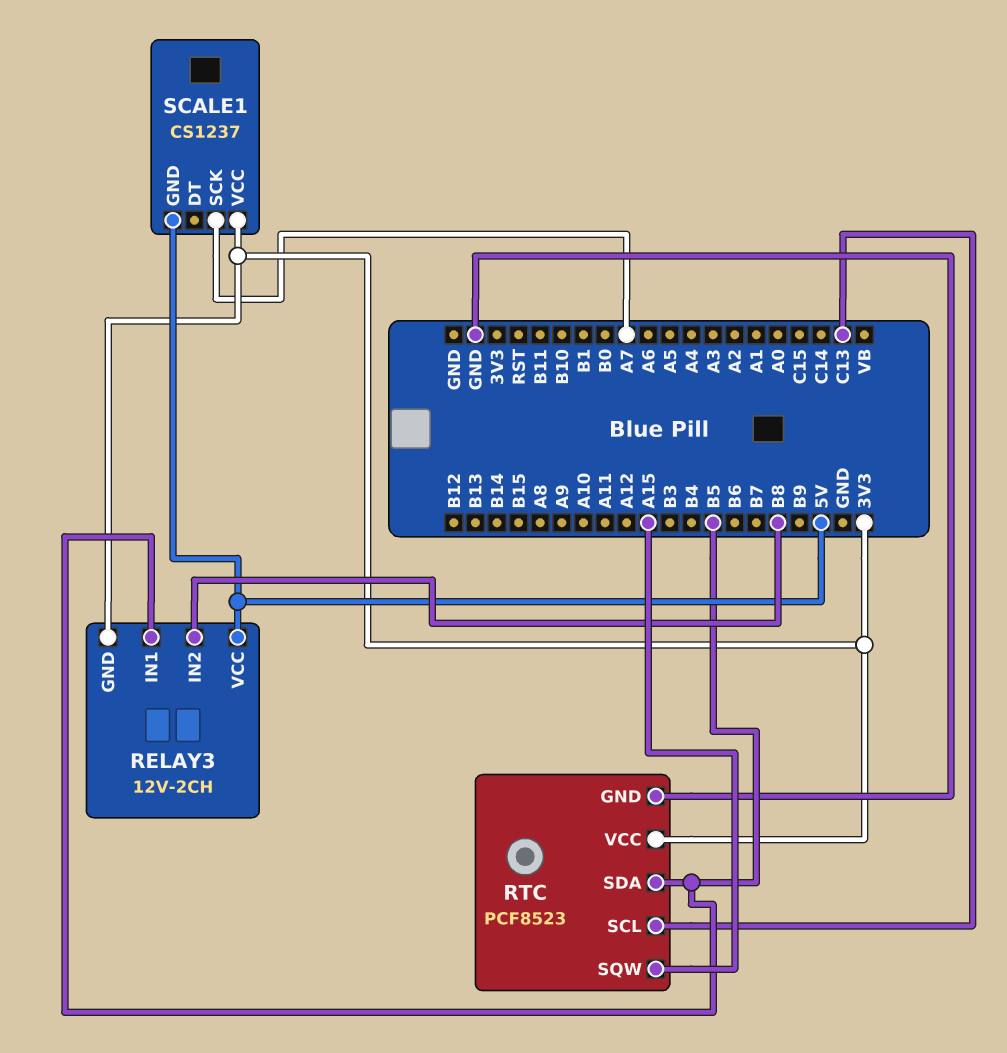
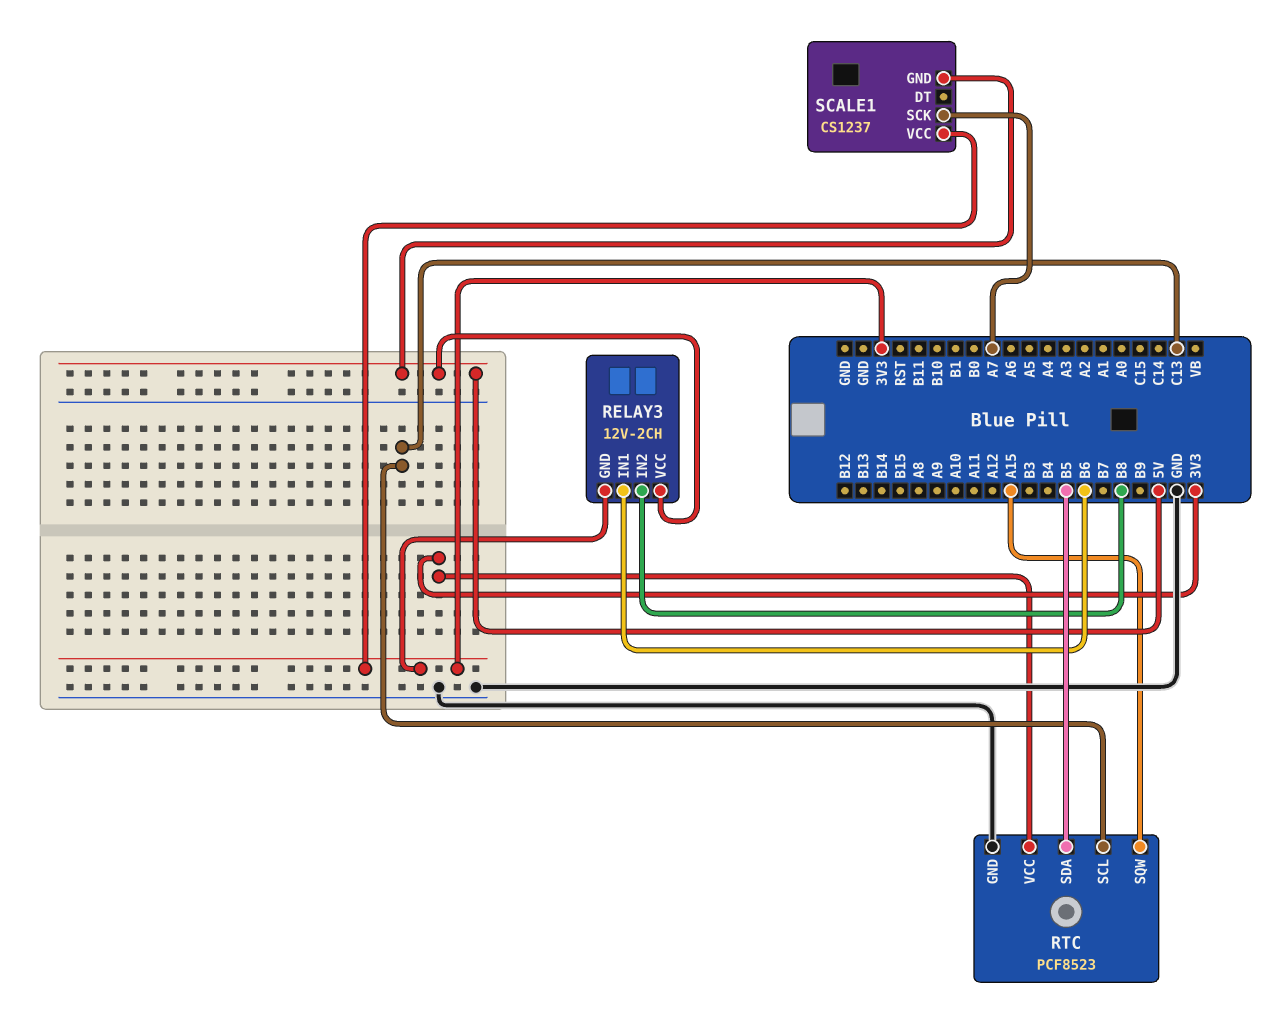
RELAY3 pin IN1: B5 -> B6

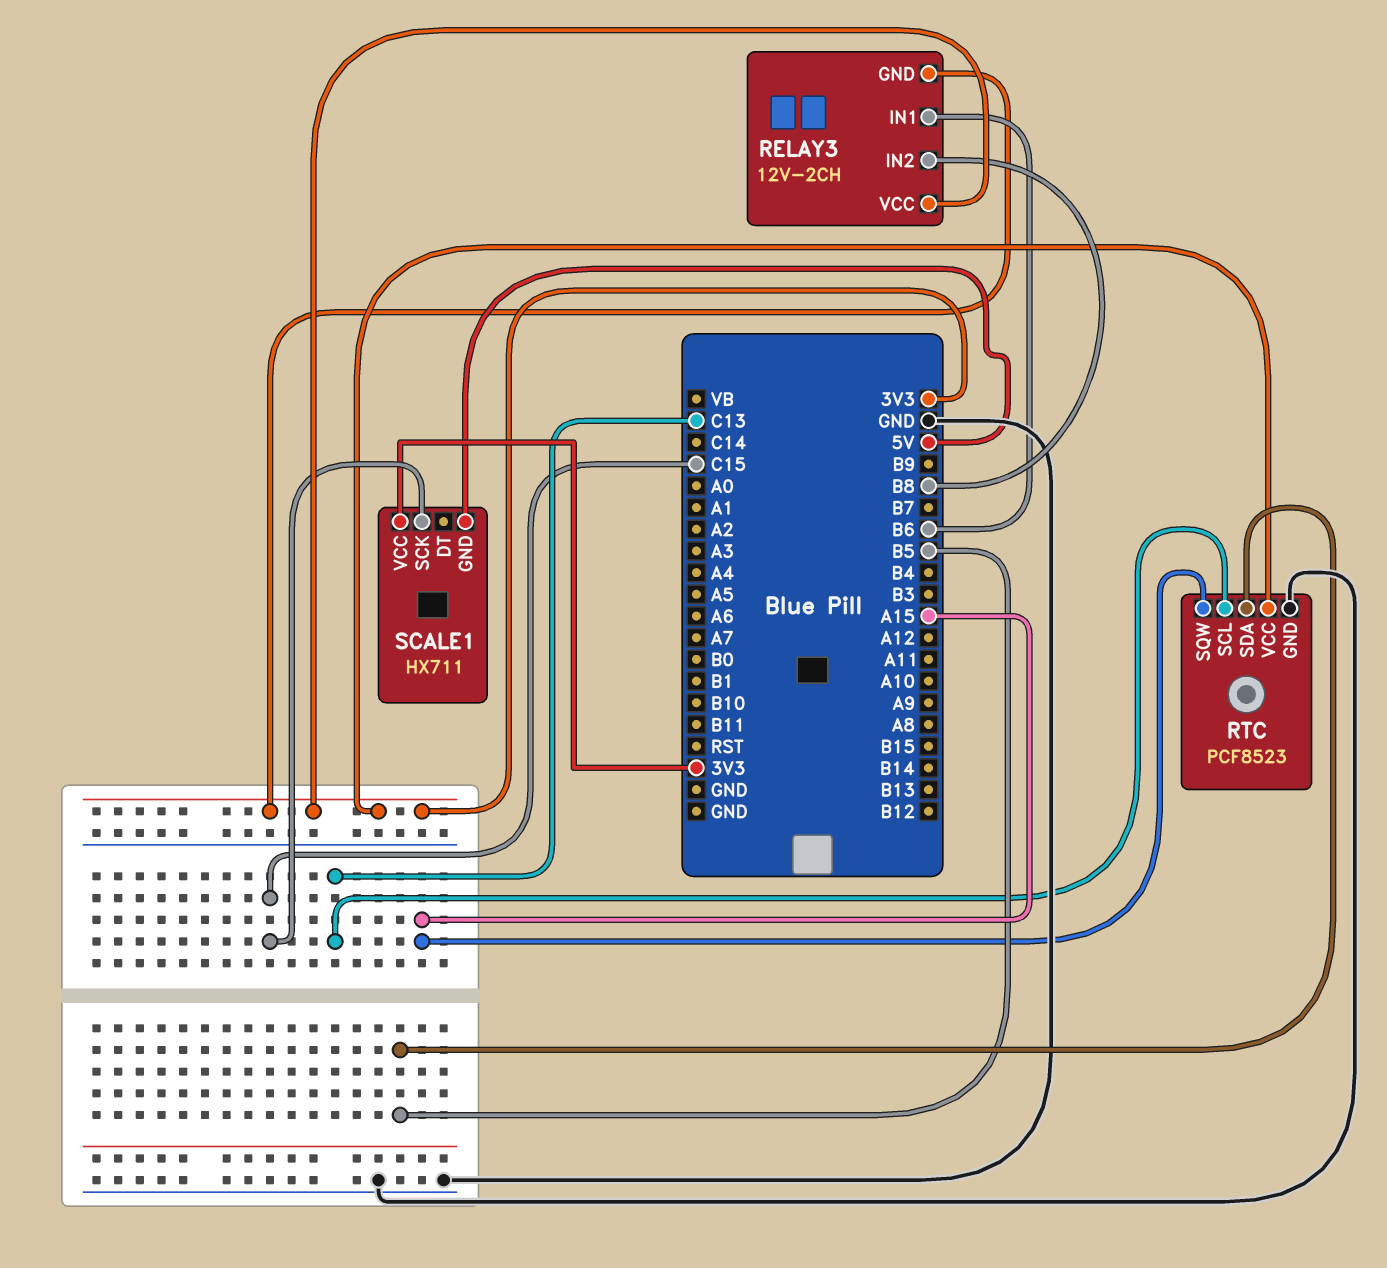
RELAY3 pin VCC: 5V -> 3V3
SCALE1: CS1237 -> HX711
SCALE1 pin SCK: A7 -> C15

